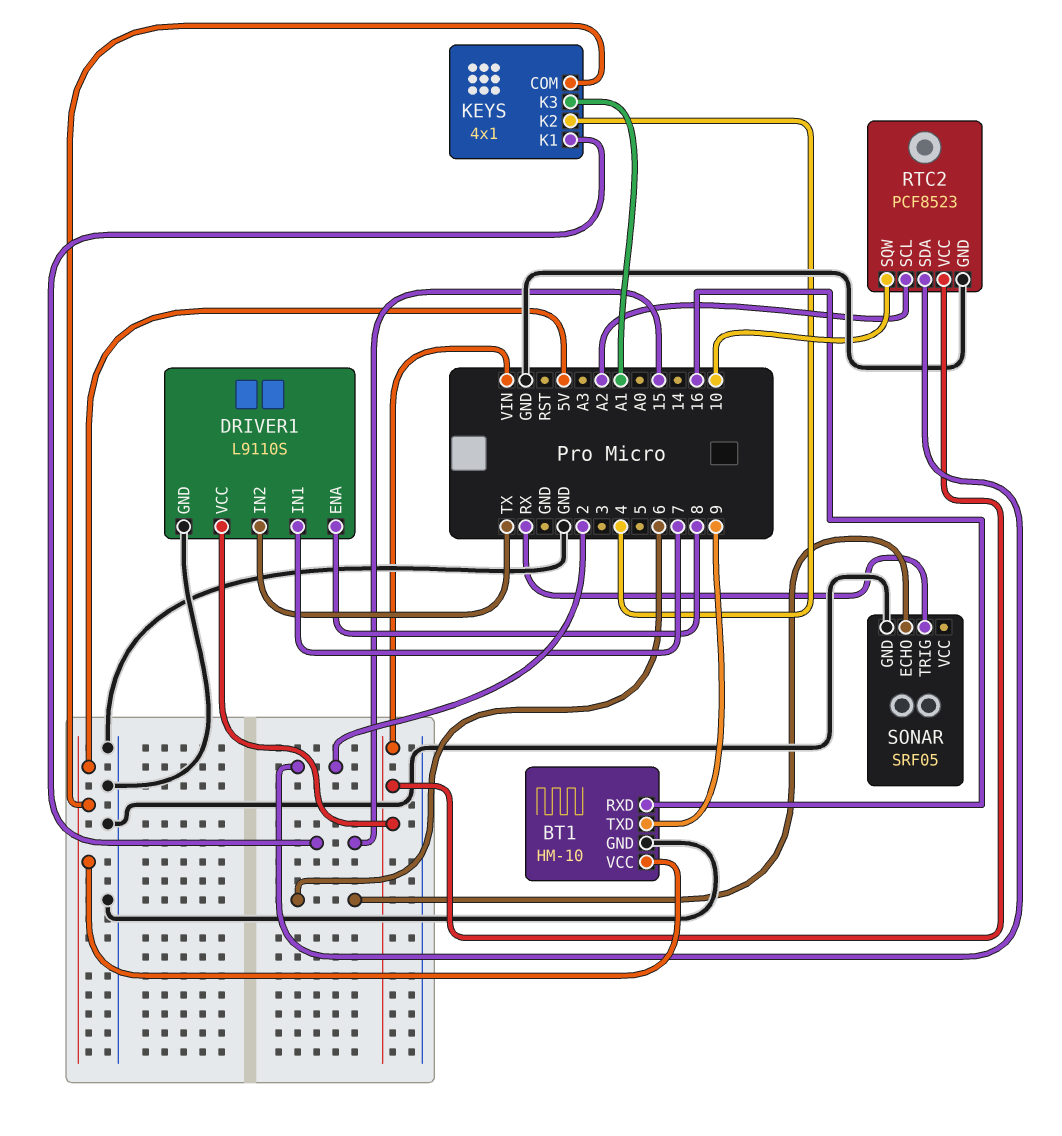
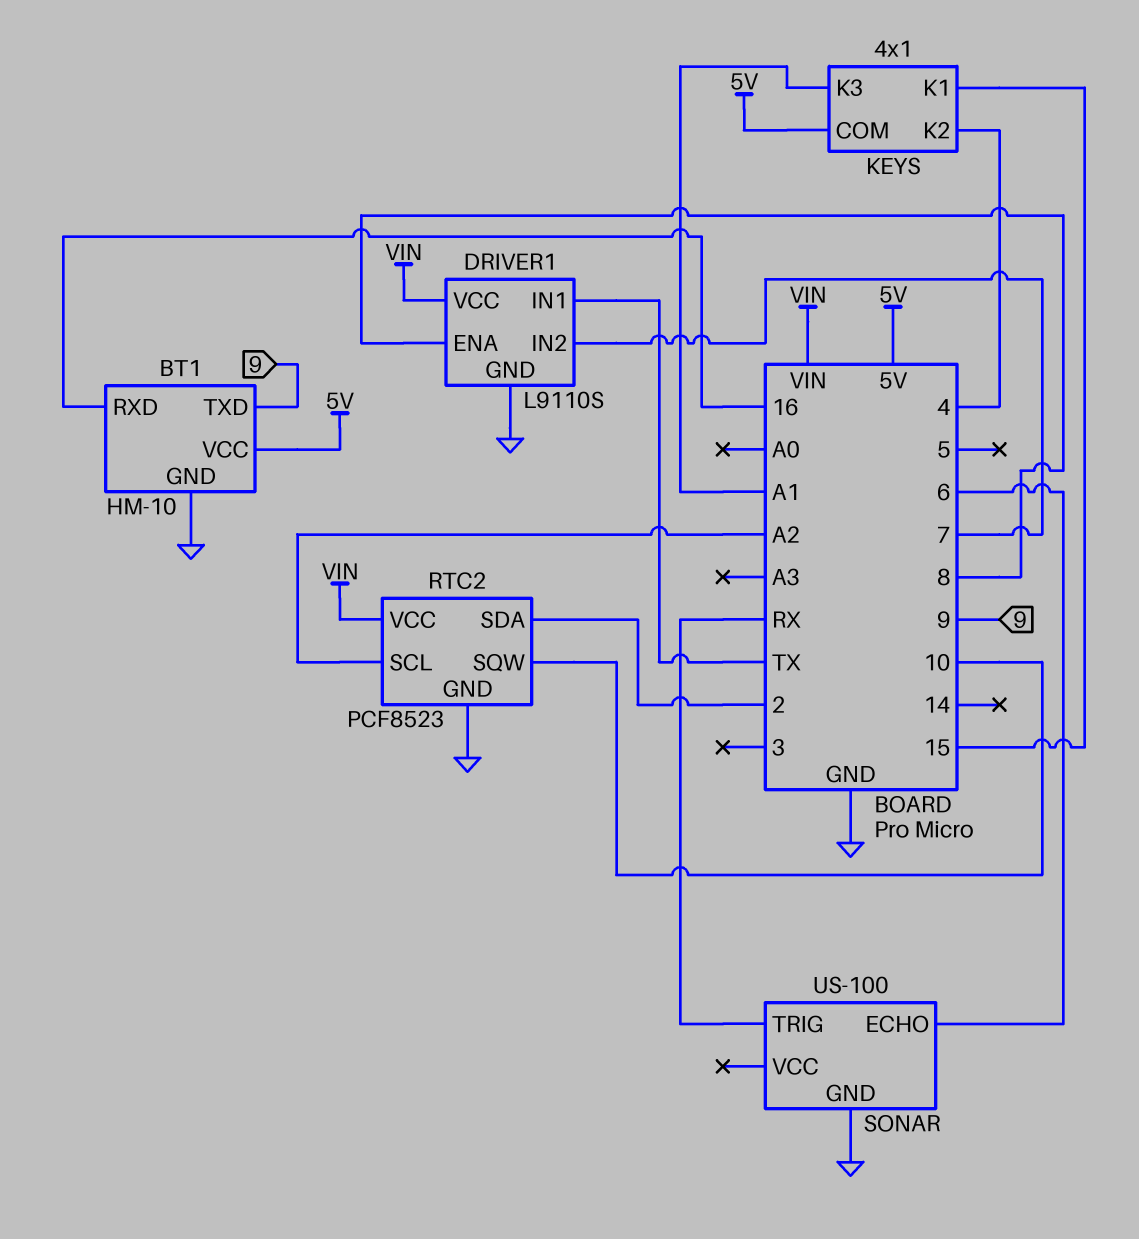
DRIVER1 pin IN1: 7 -> TX
DRIVER1 pin IN2: TX -> 7
SONAR: SRF05 -> US-100

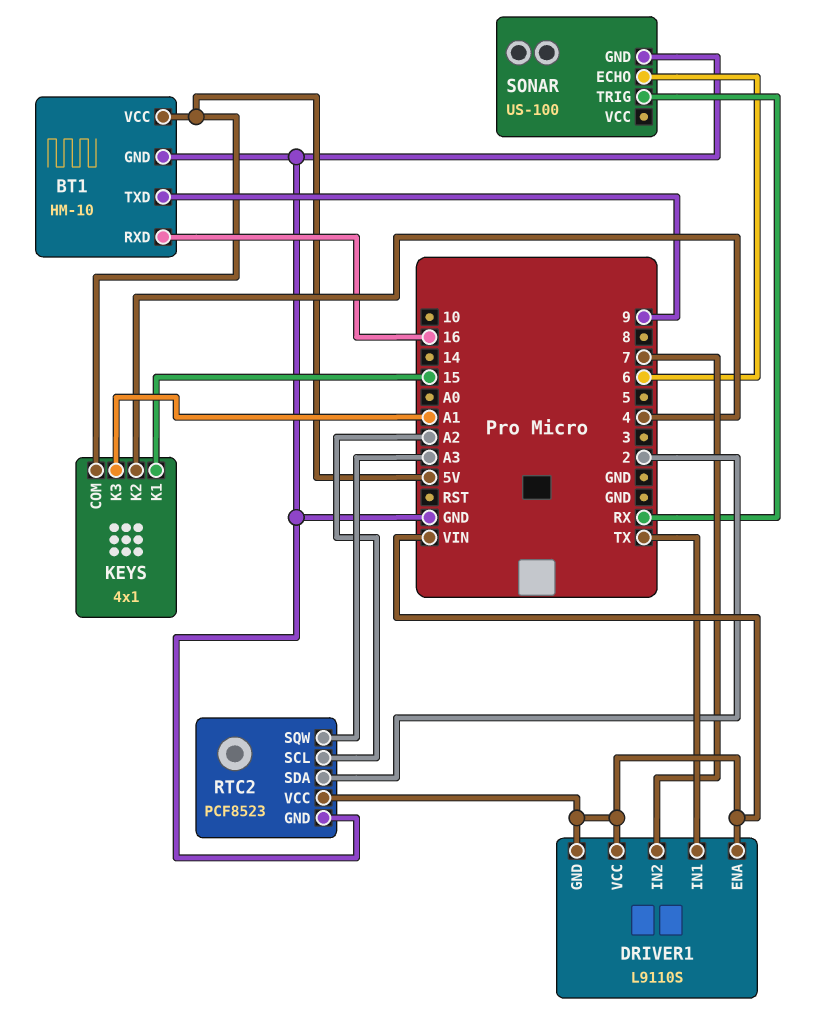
DRIVER1 pin ENA: 8 -> VIN
DRIVER1 pin GND: GND -> VIN
RTC2 pin SQW: 10 -> A3

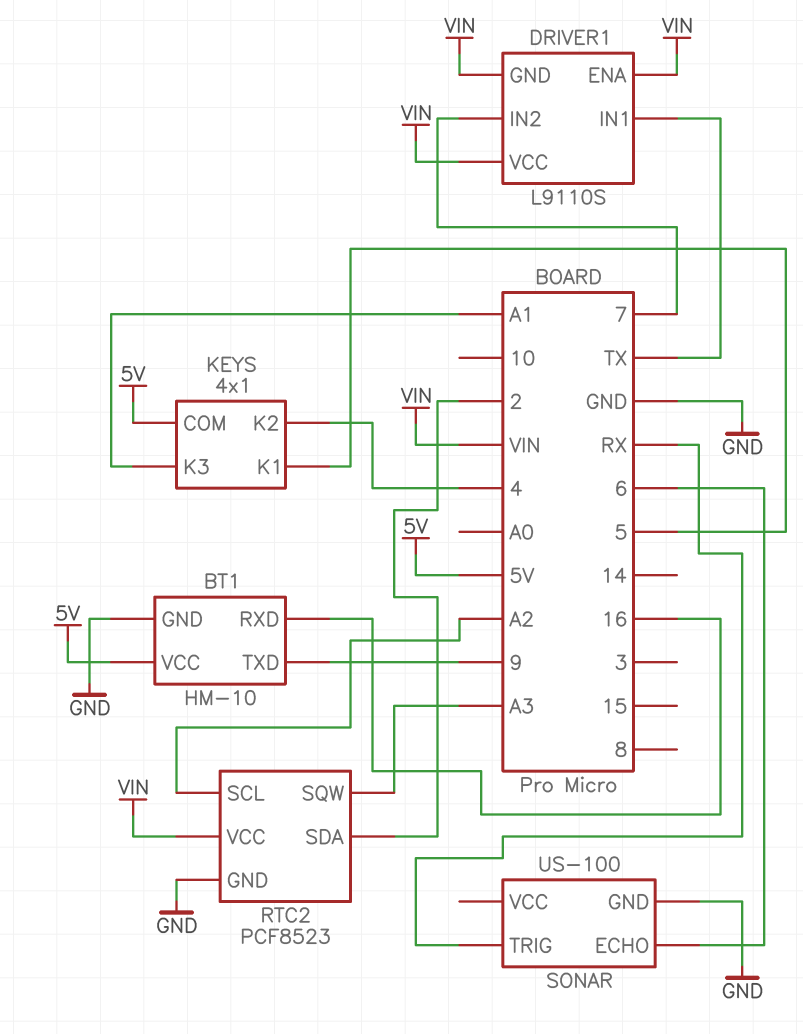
KEYS pin K1: 15 -> 5

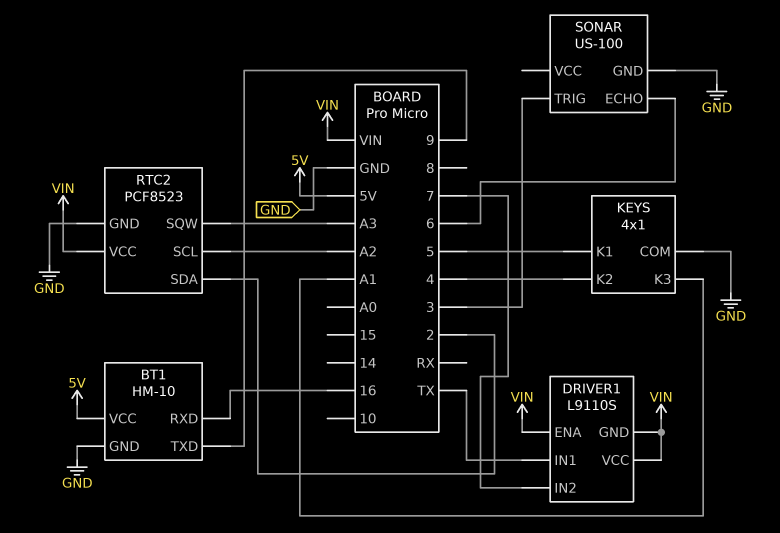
KEYS pin COM: 5V -> GND
SONAR pin TRIG: RX -> 3

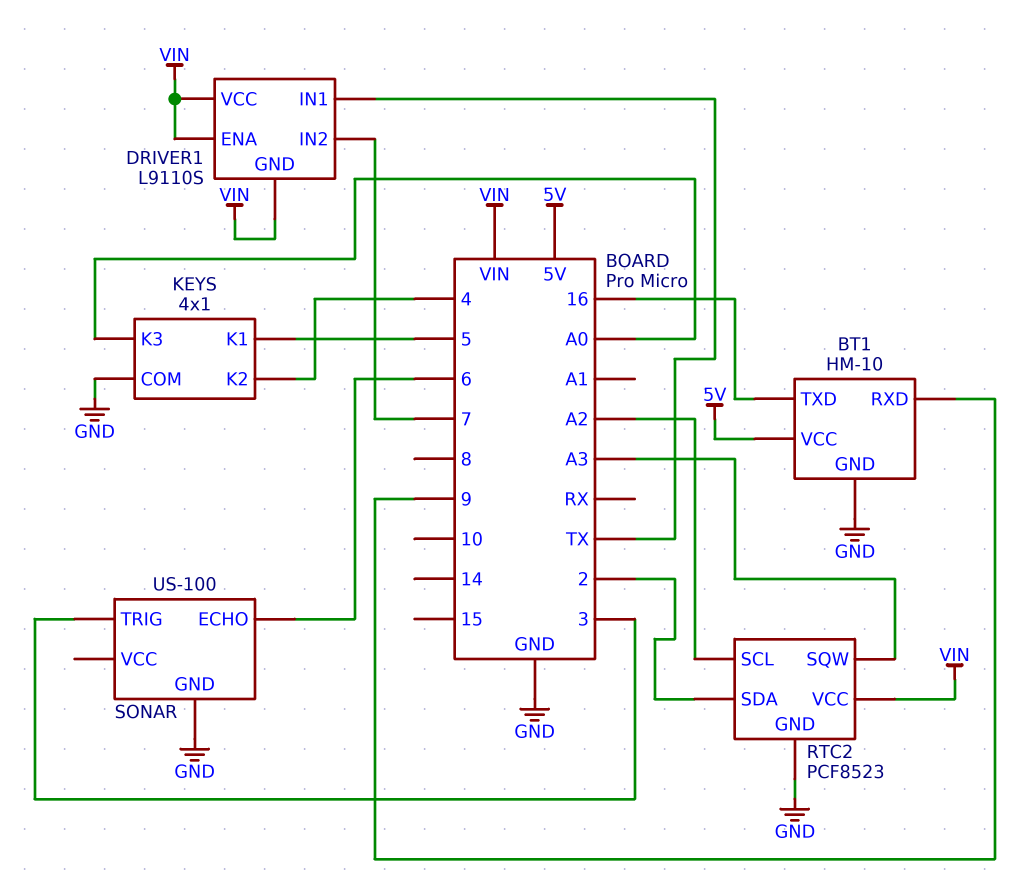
BT1 pin RXD: 16 -> 9
BT1 pin TXD: 9 -> 16
KEYS pin K3: A1 -> A0

